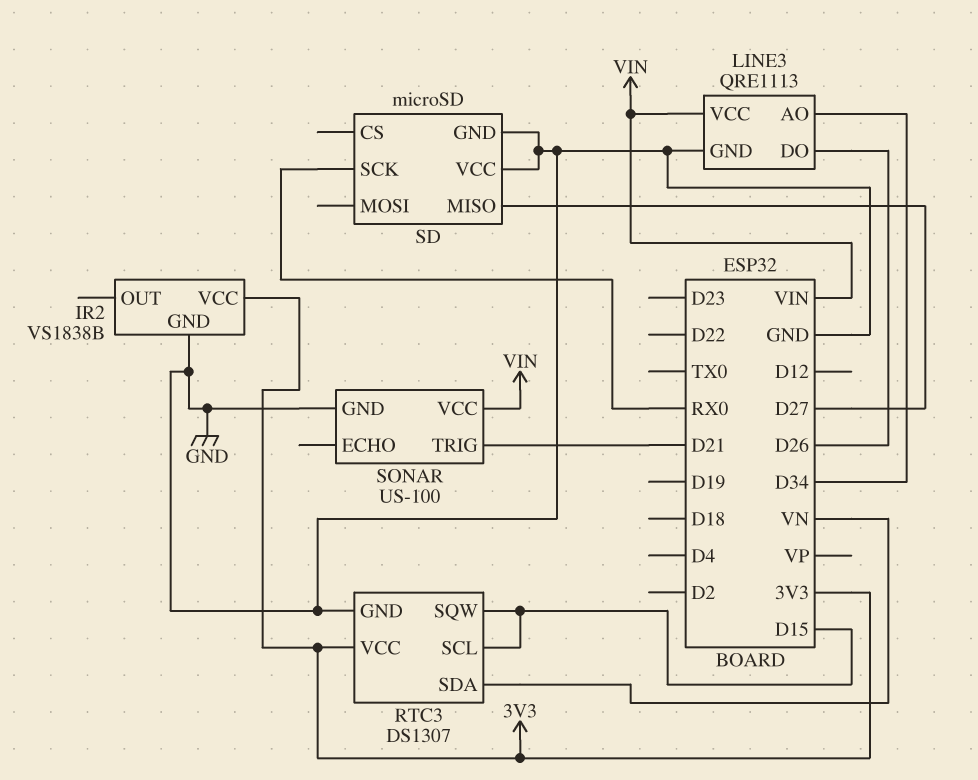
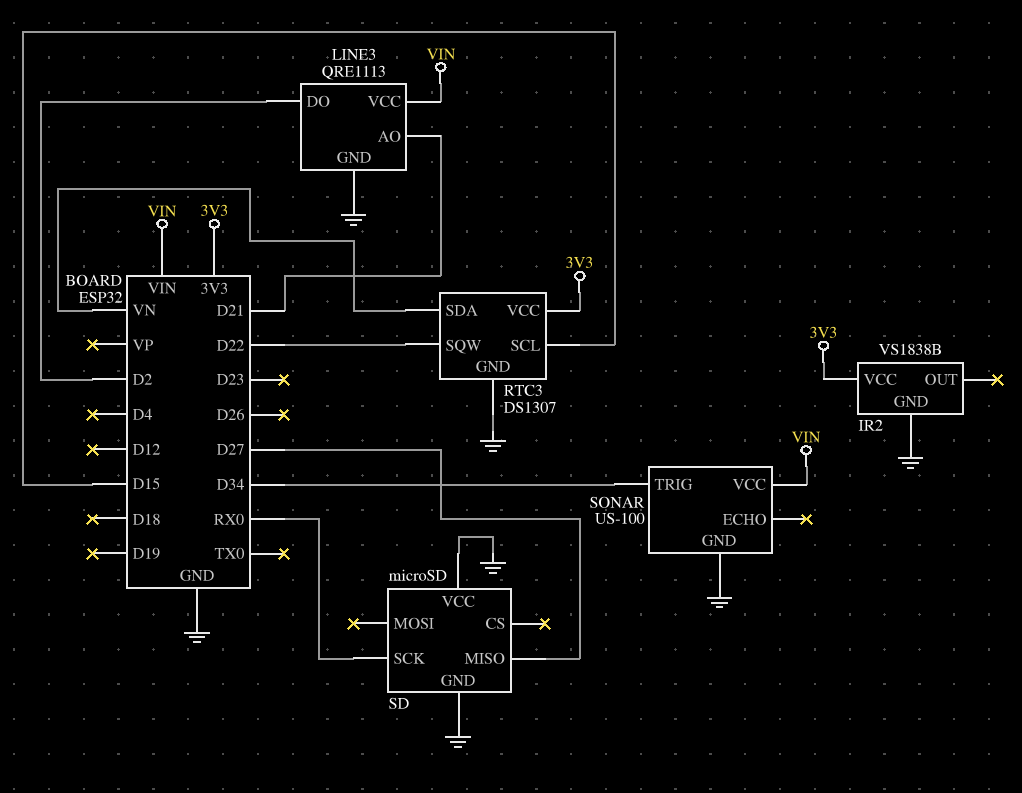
LINE3 pin AO: D34 -> D21
LINE3 pin DO: D26 -> D2
RTC3 pin SQW: D15 -> D22
SONAR pin TRIG: D21 -> D34

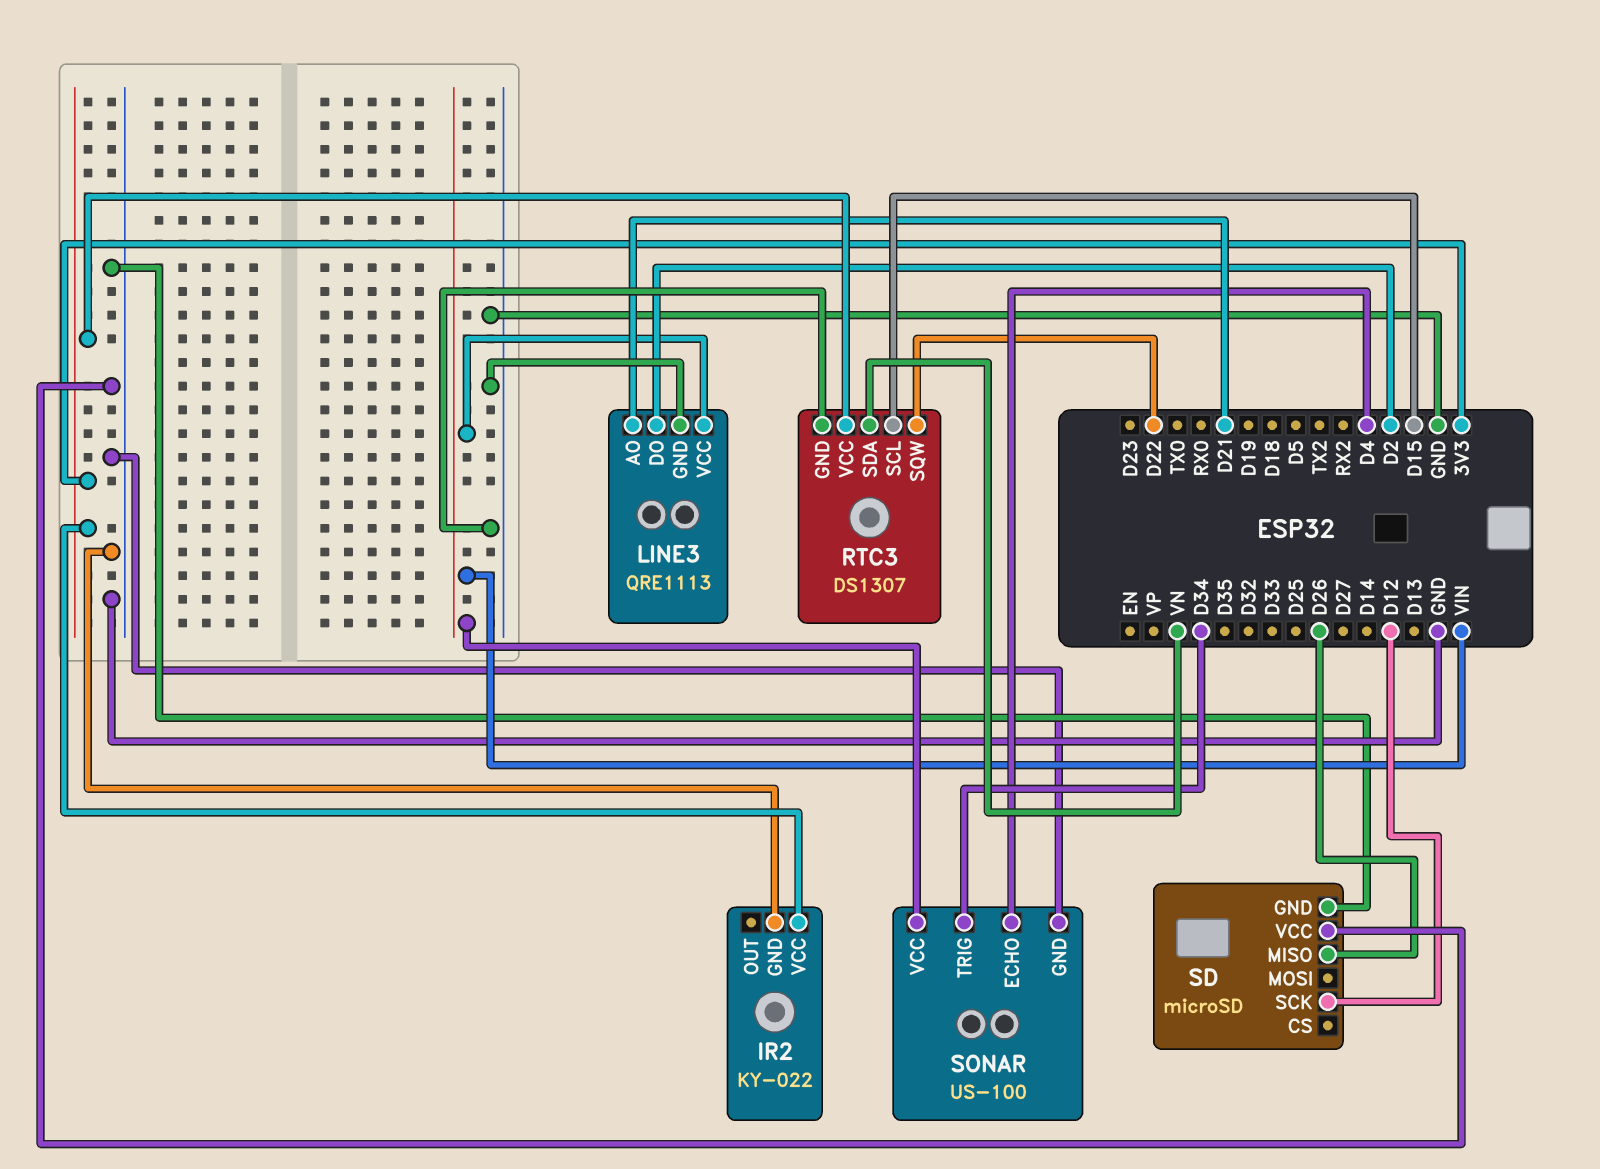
IR2: VS1838B -> KY-022
SD pin MISO: D27 -> D26
SD pin SCK: RX0 -> D12
SONAR pin ECHO: none -> D4

